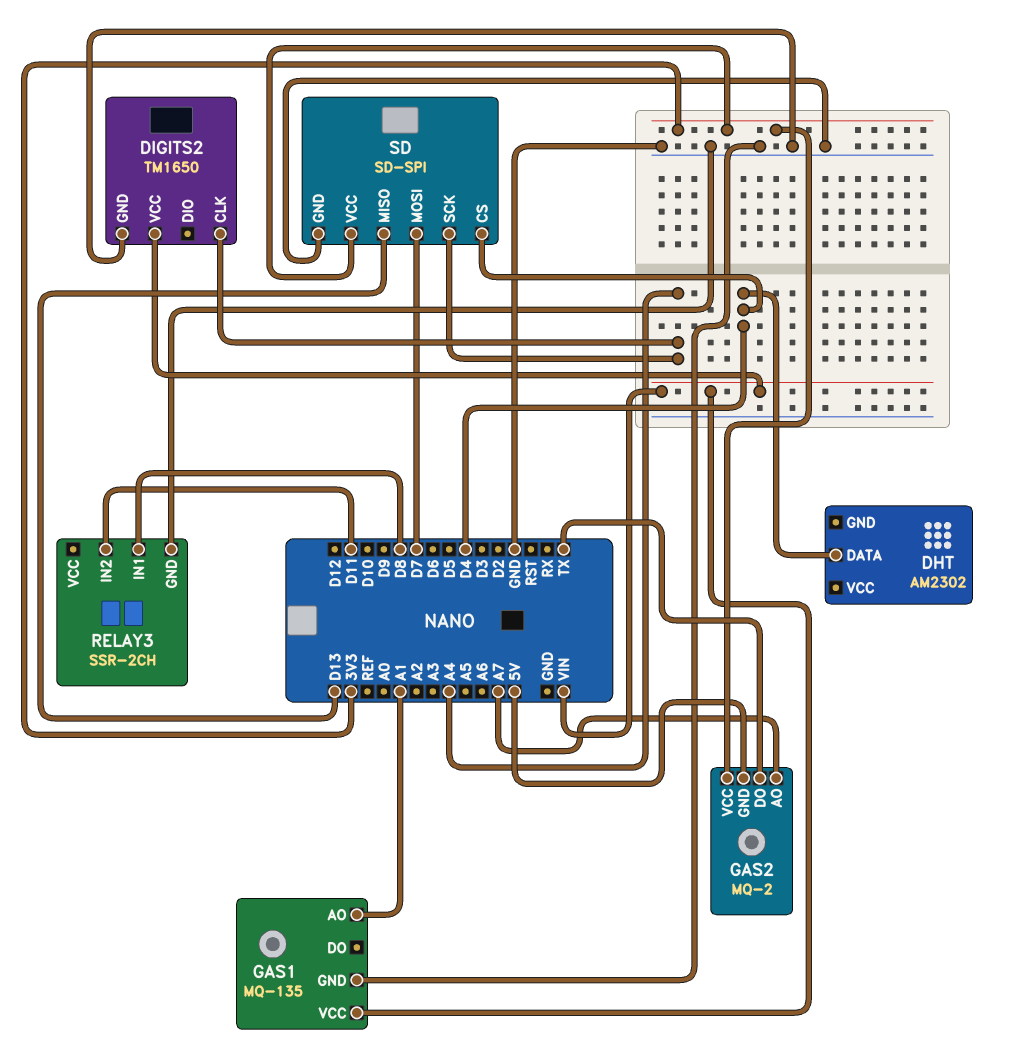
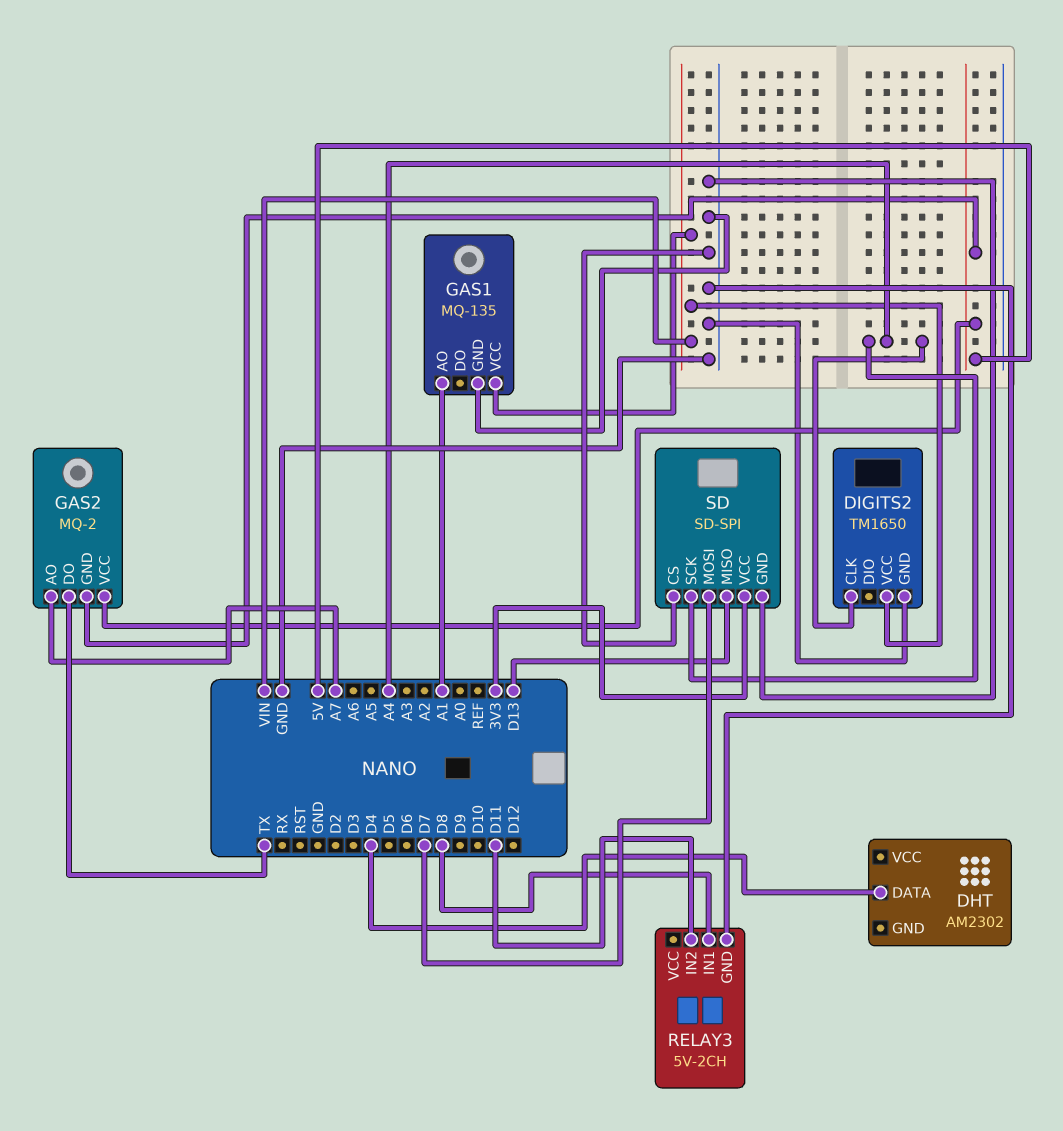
GAS2 pin VCC: 3V3 -> 5V
RELAY3: SSR-2CH -> 5V-2CH
SD pin CS: D4 -> GND

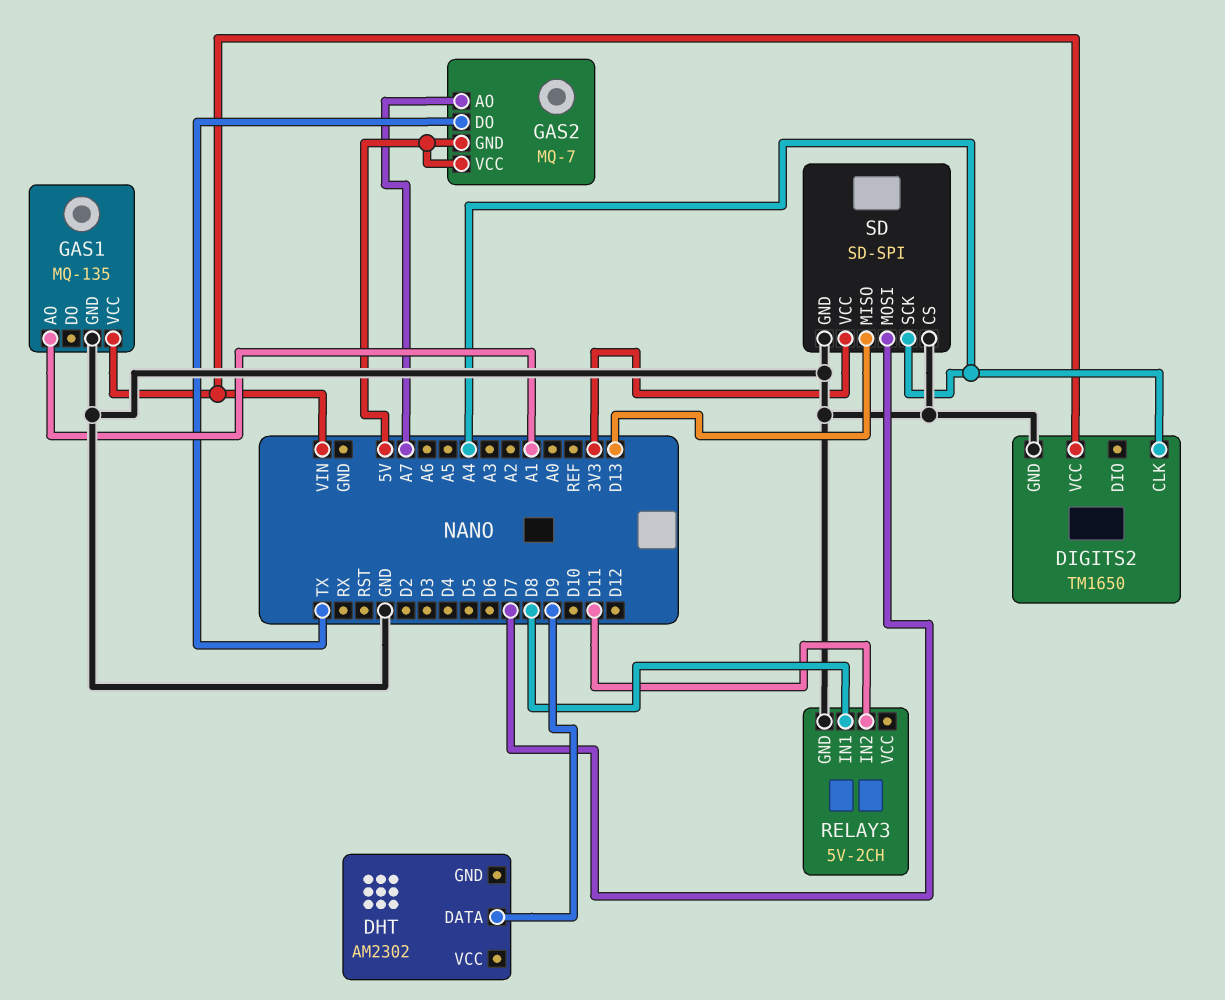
DHT pin DATA: D4 -> D9
GAS2: MQ-2 -> MQ-7

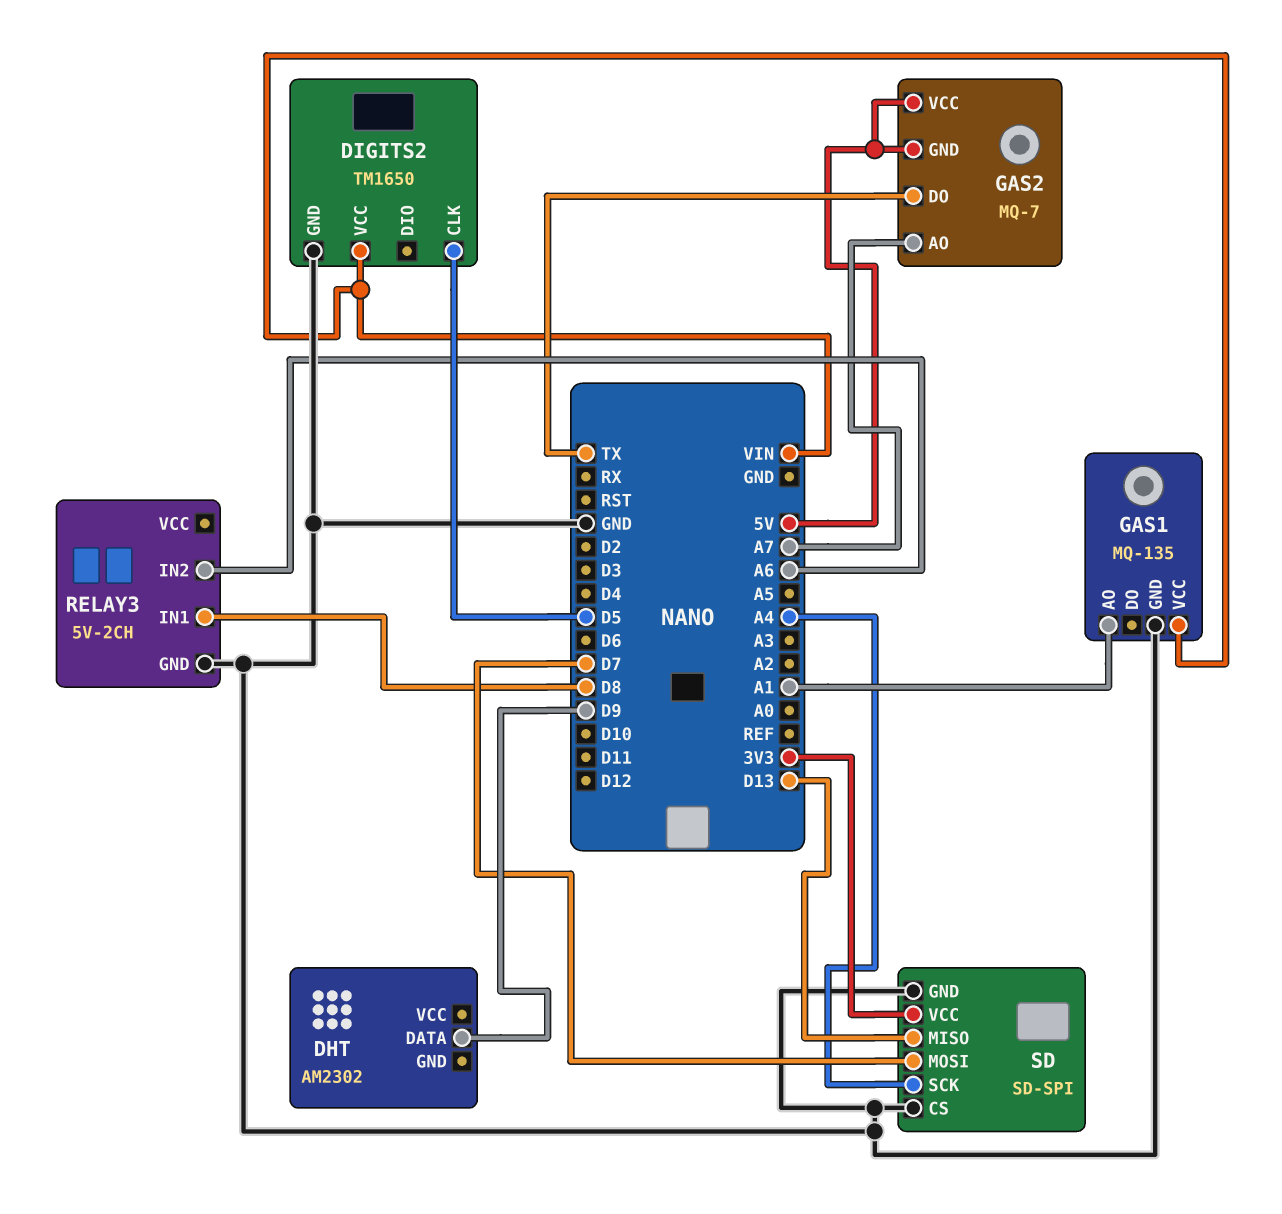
DIGITS2 pin CLK: A4 -> D5
RELAY3 pin IN2: D11 -> A6

